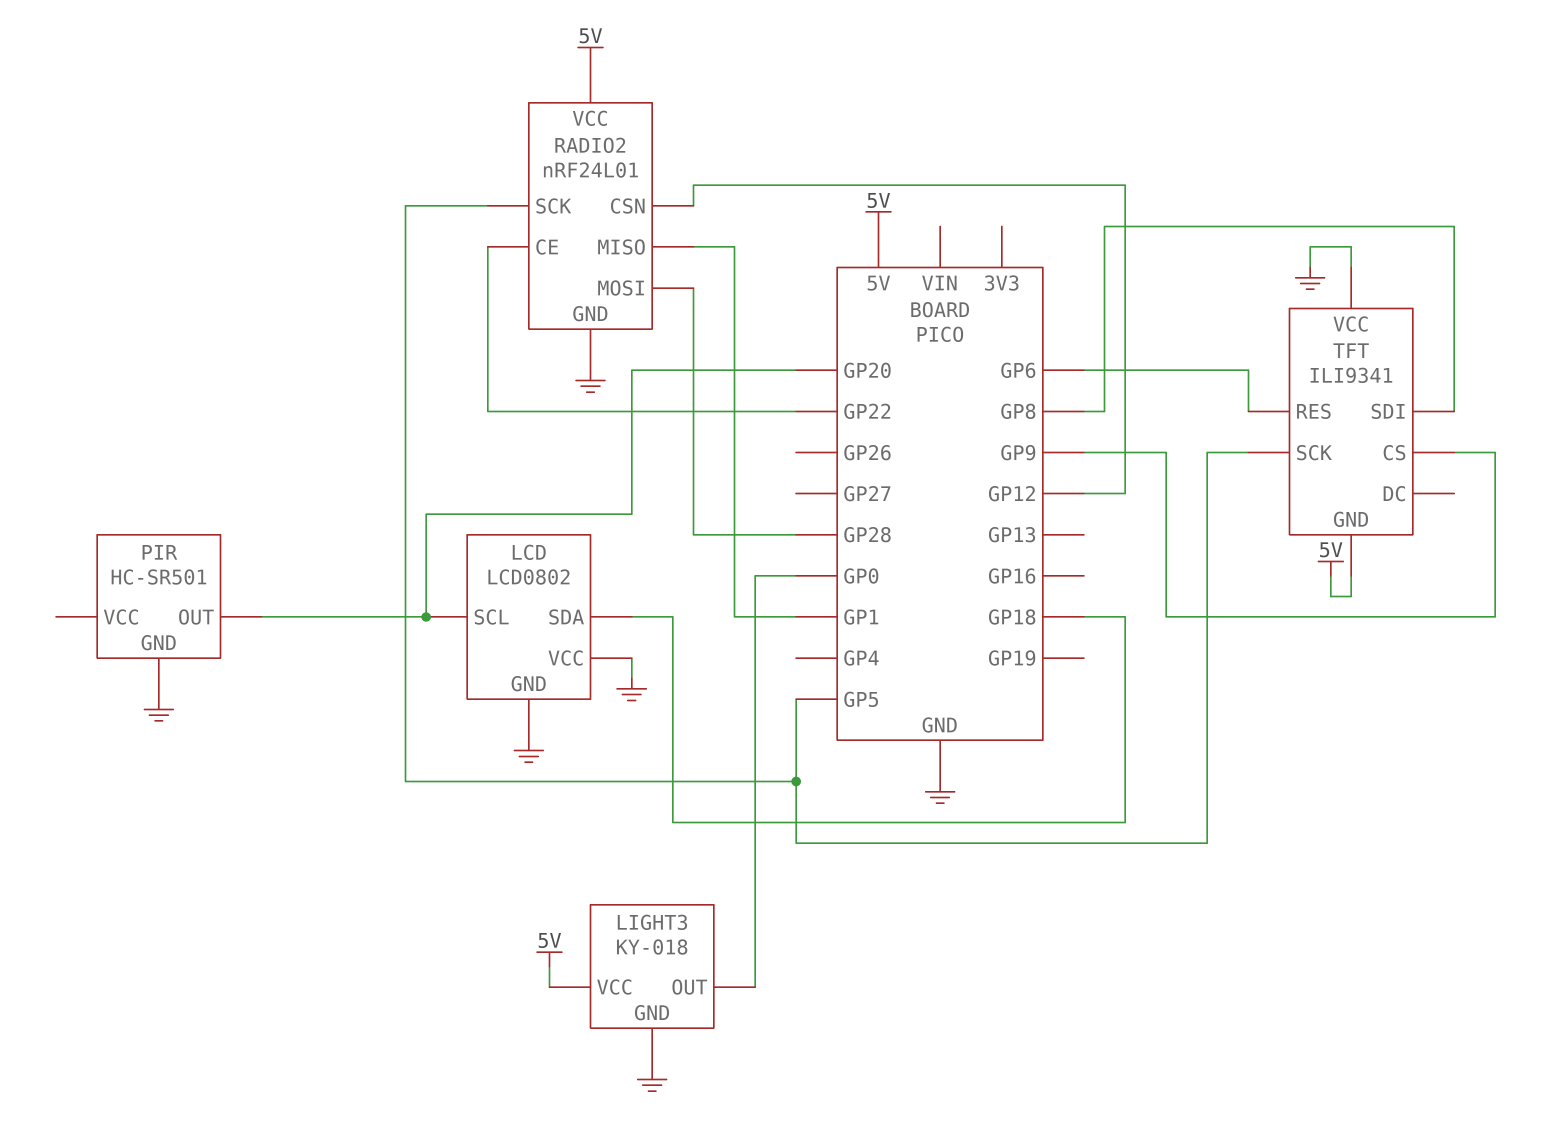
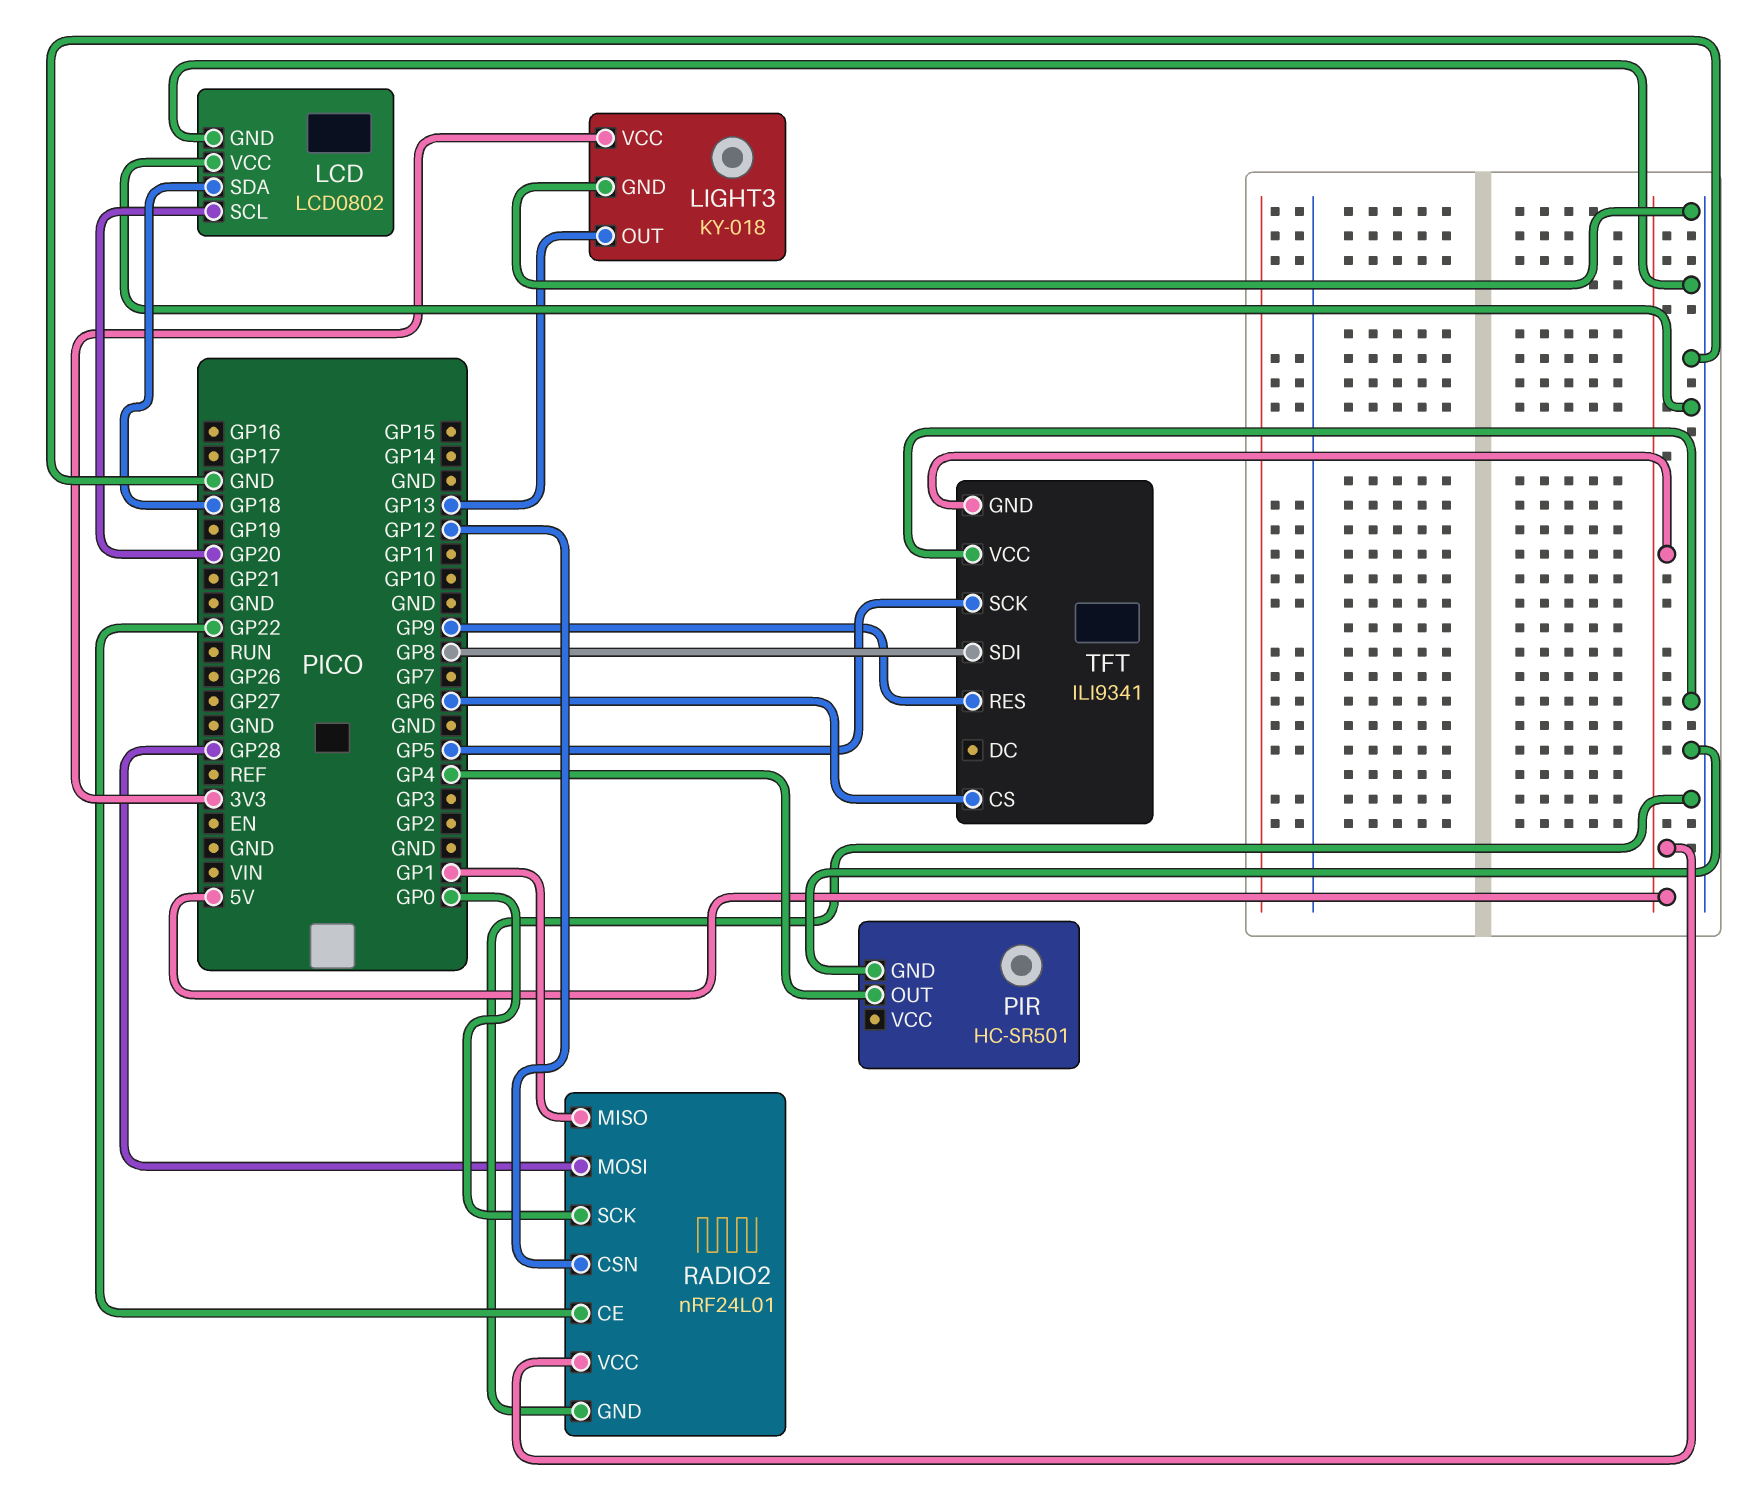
LIGHT3 pin OUT: GP0 -> GP13
LIGHT3 pin VCC: 5V -> 3V3
PIR pin OUT: GP20 -> GP4
RADIO2 pin SCK: GP5 -> GP0
TFT pin CS: GP9 -> GP6
TFT pin RES: GP6 -> GP9

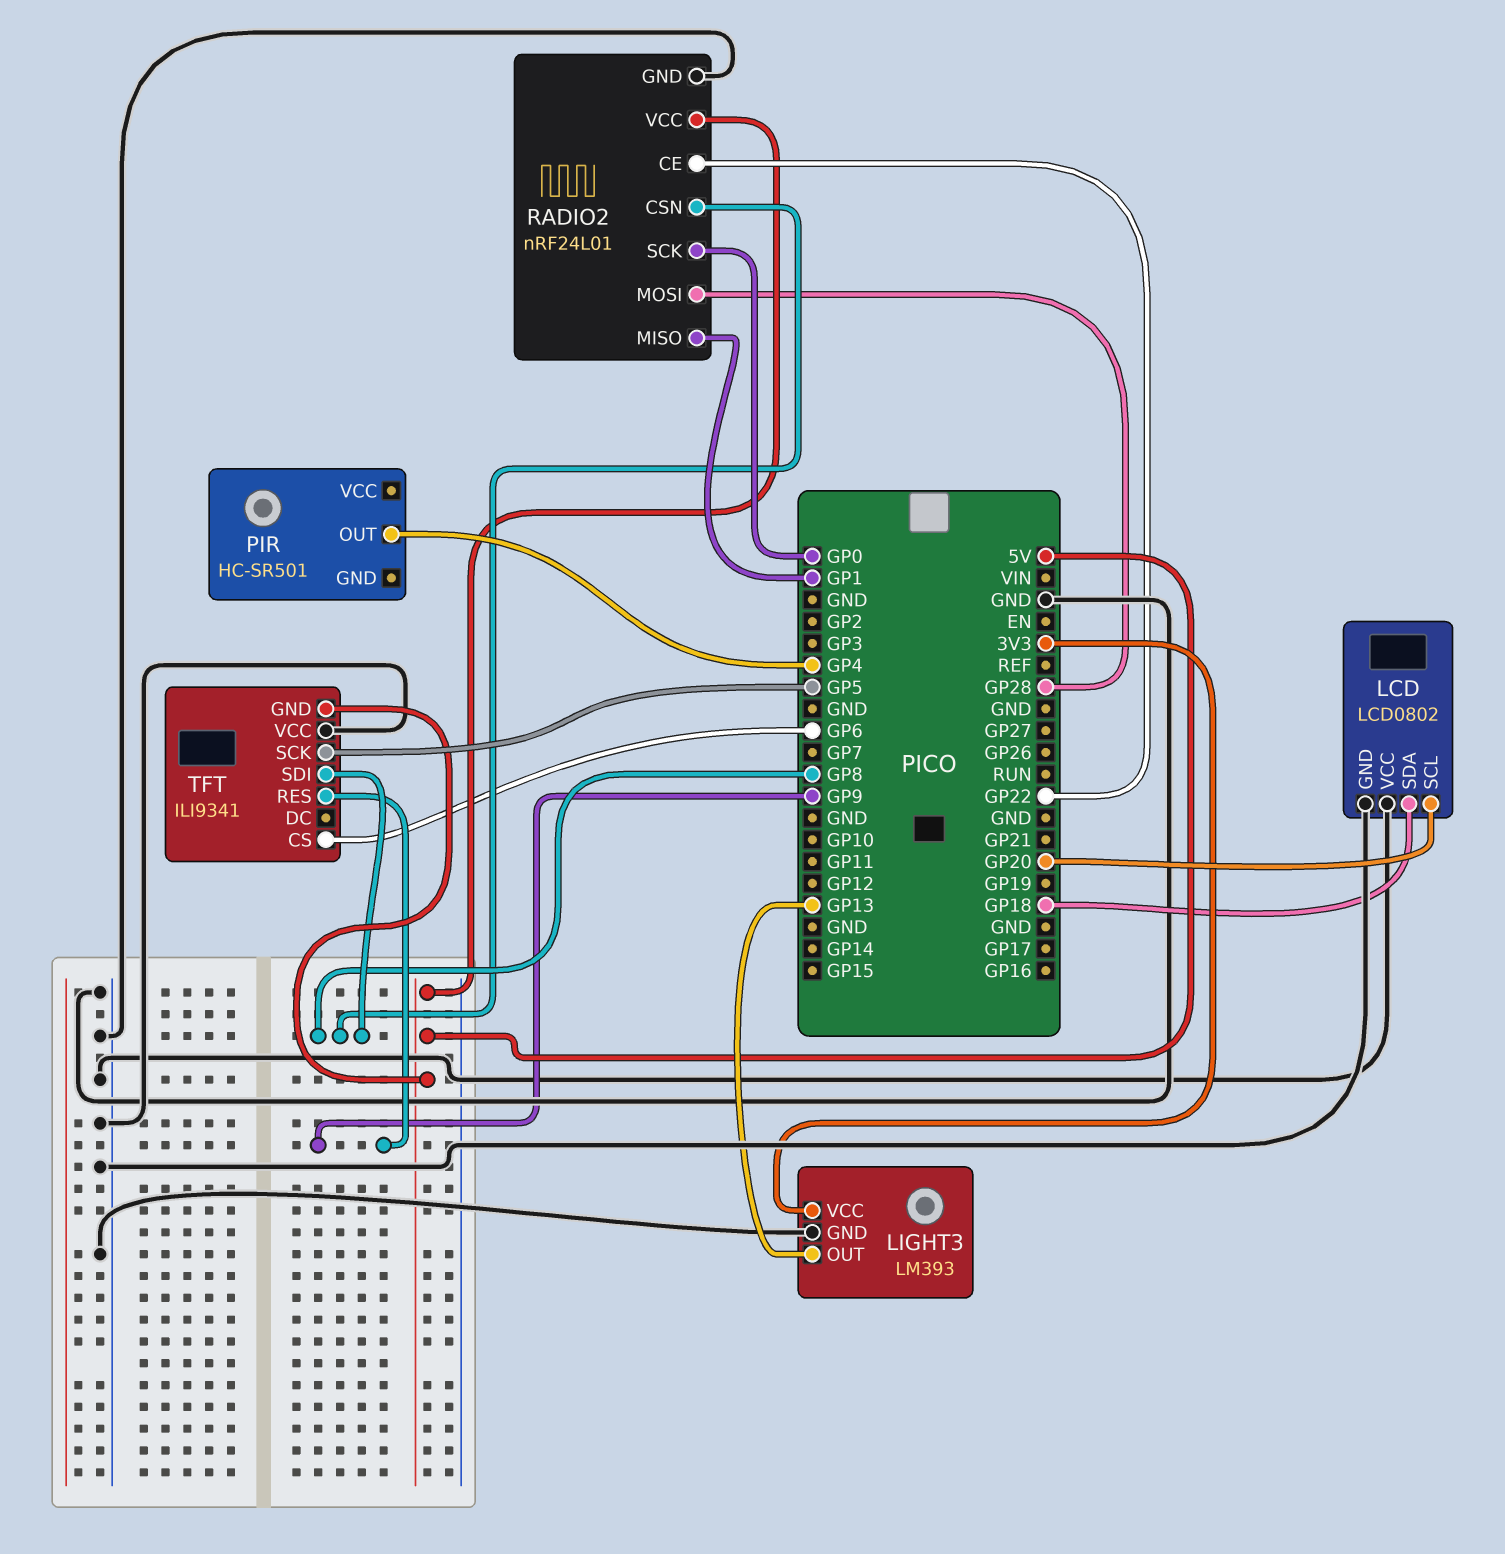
LIGHT3: KY-018 -> LM393
PIR pin GND: GND -> none
RADIO2 pin CSN: GP12 -> GP8

